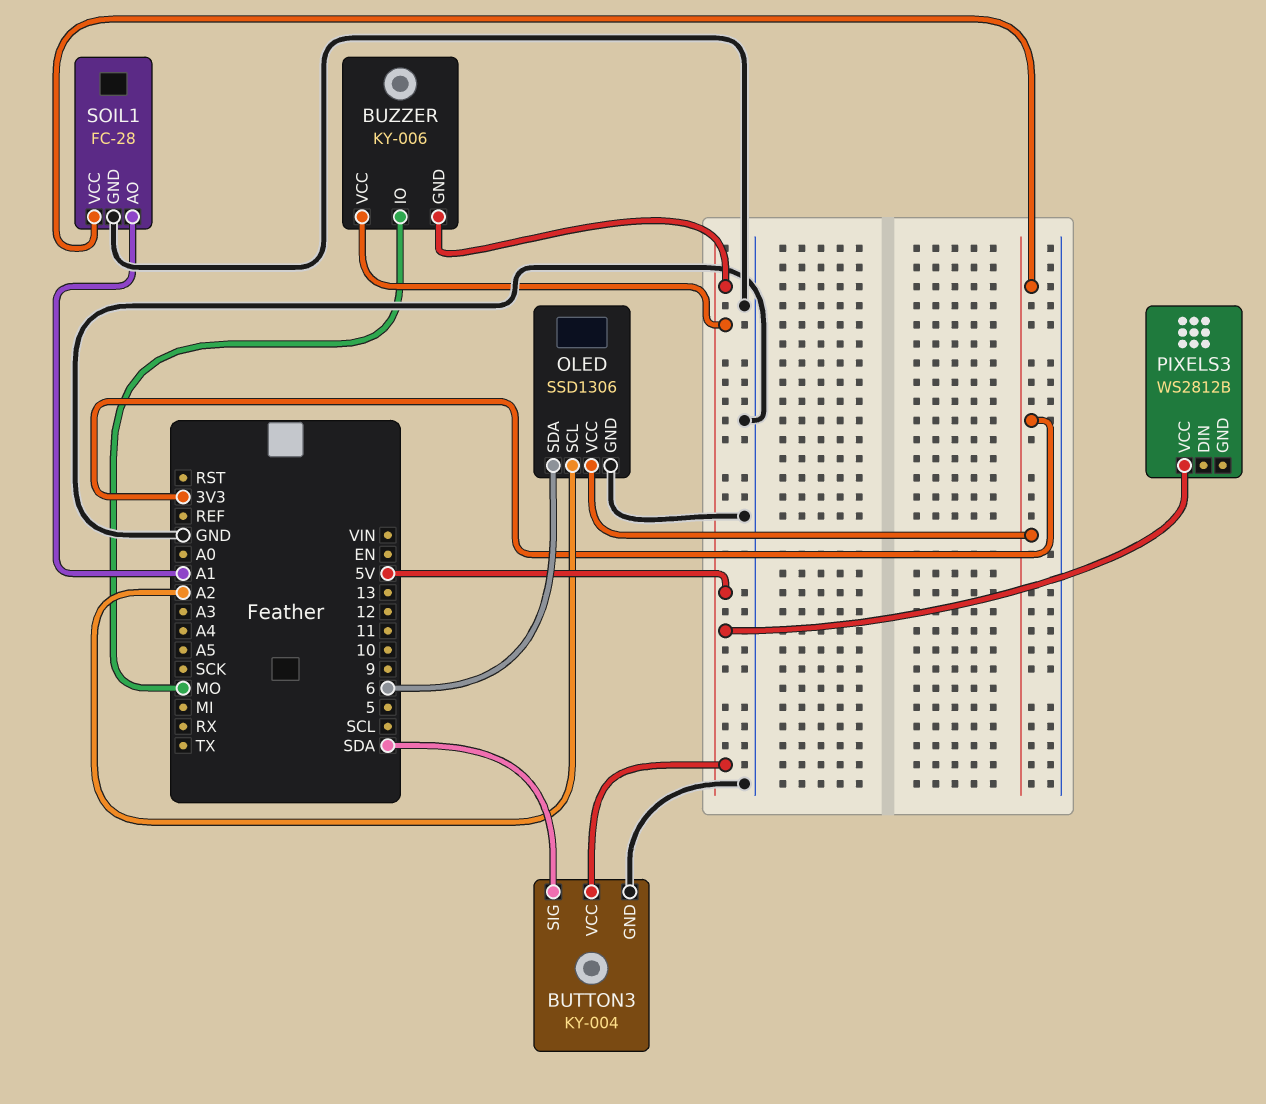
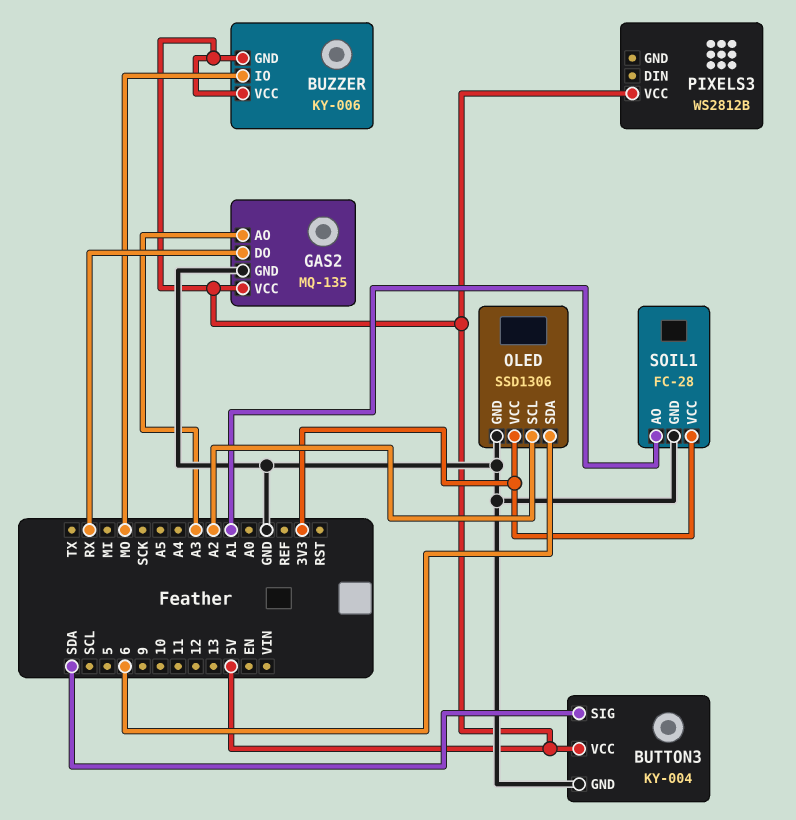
GAS2: none -> MQ-135
GAS2 pin AO: none -> A3
GAS2 pin DO: none -> RX
GAS2 pin GND: none -> GND
GAS2 pin VCC: none -> 5V

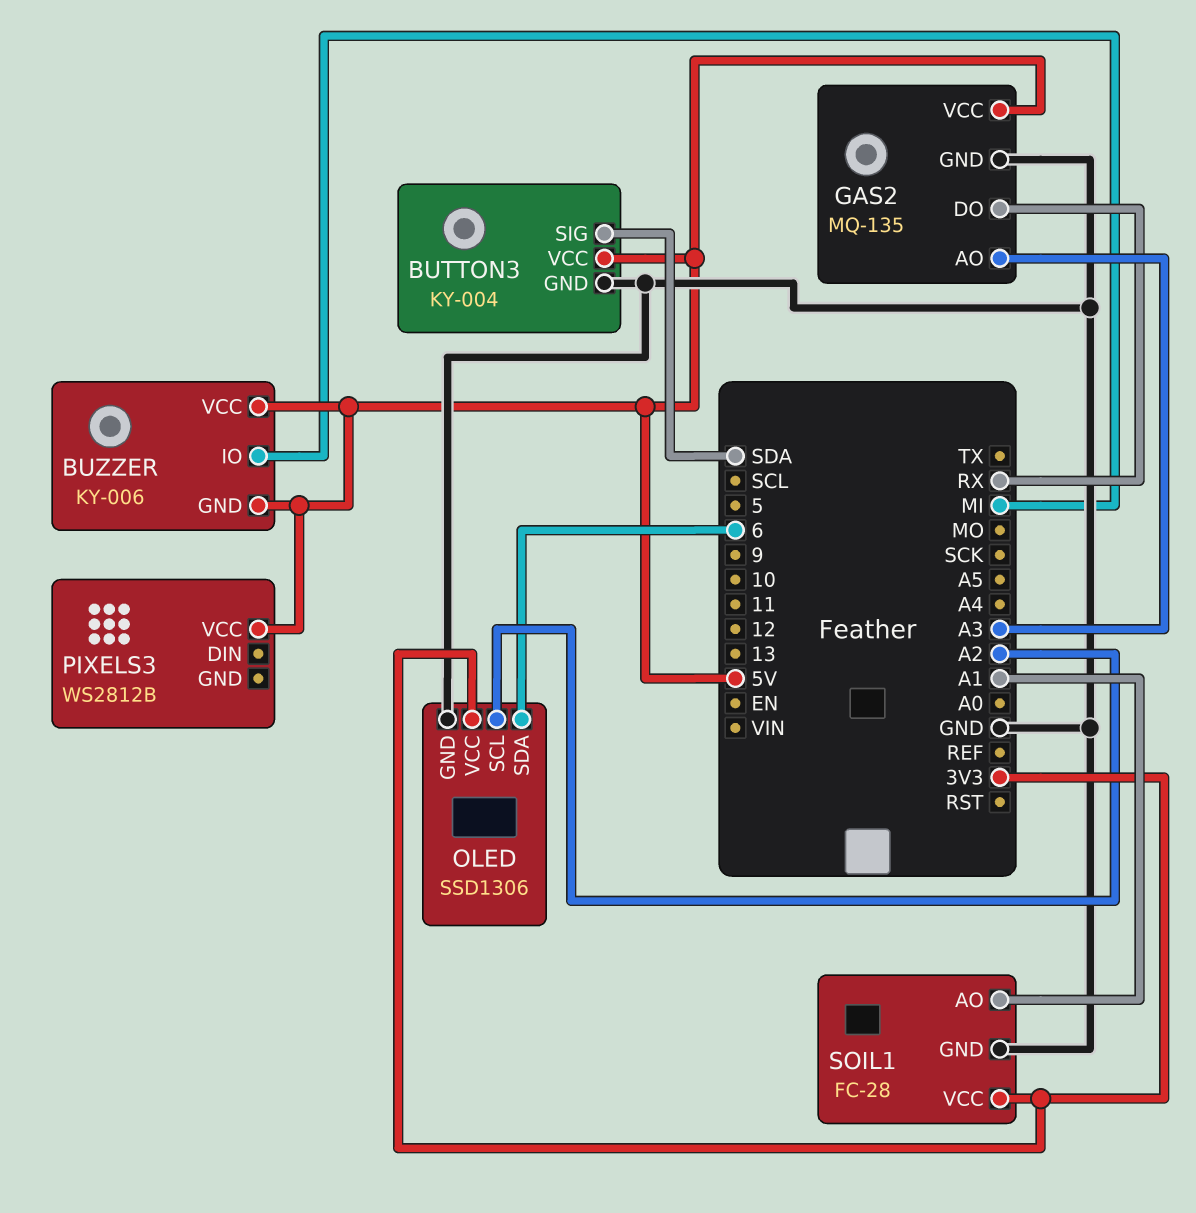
BUZZER pin IO: MO -> MI

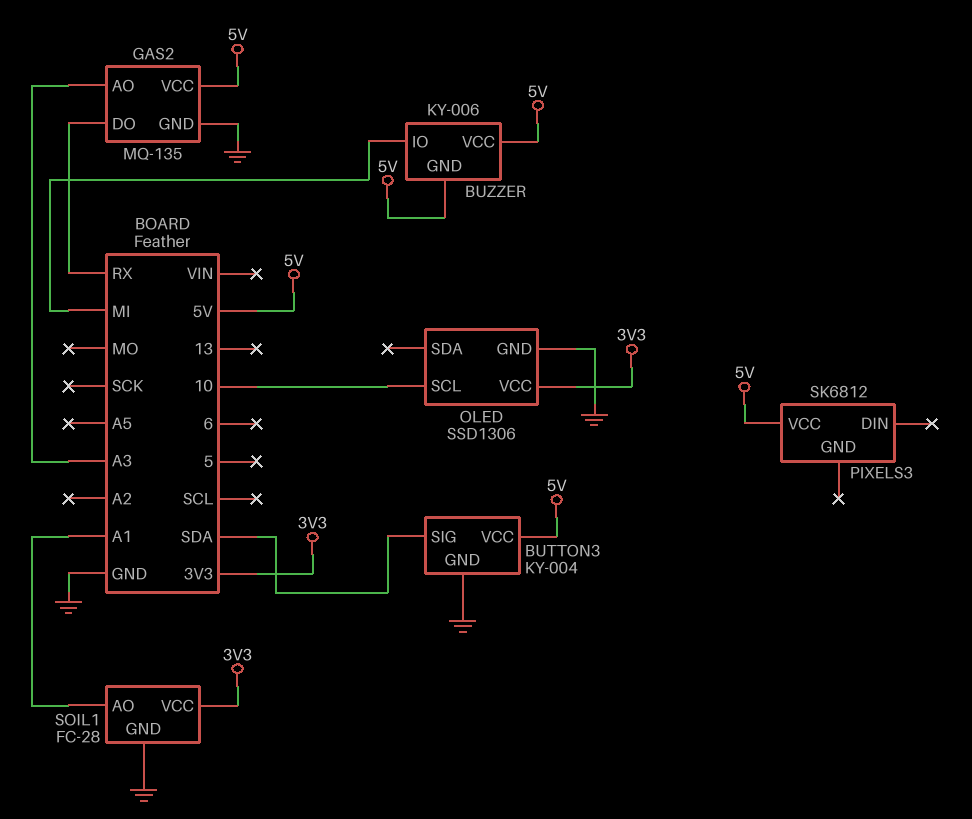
OLED pin SCL: A2 -> 10
OLED pin SDA: 6 -> none
PIXELS3: WS2812B -> SK6812

